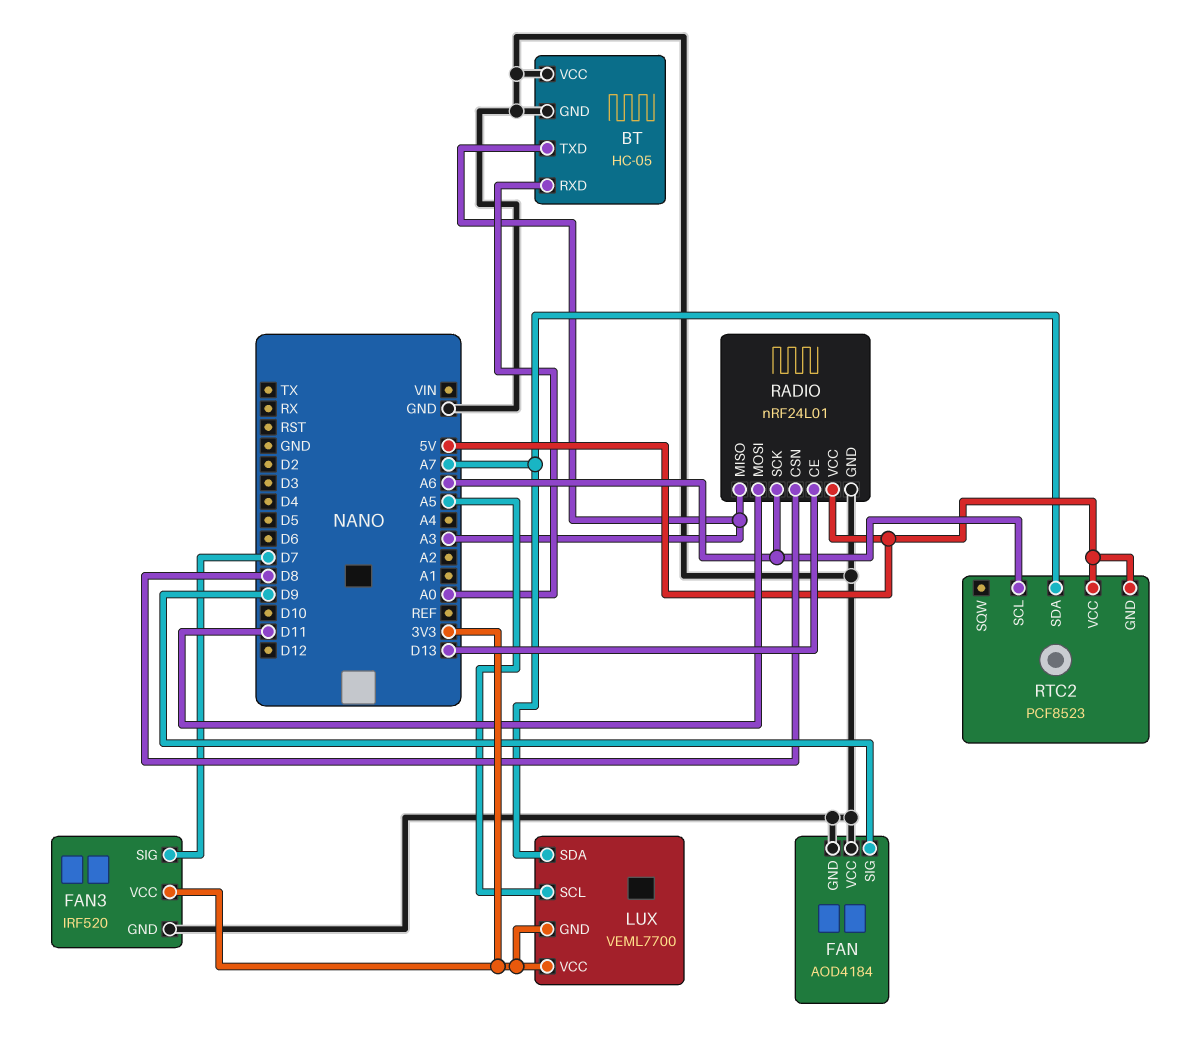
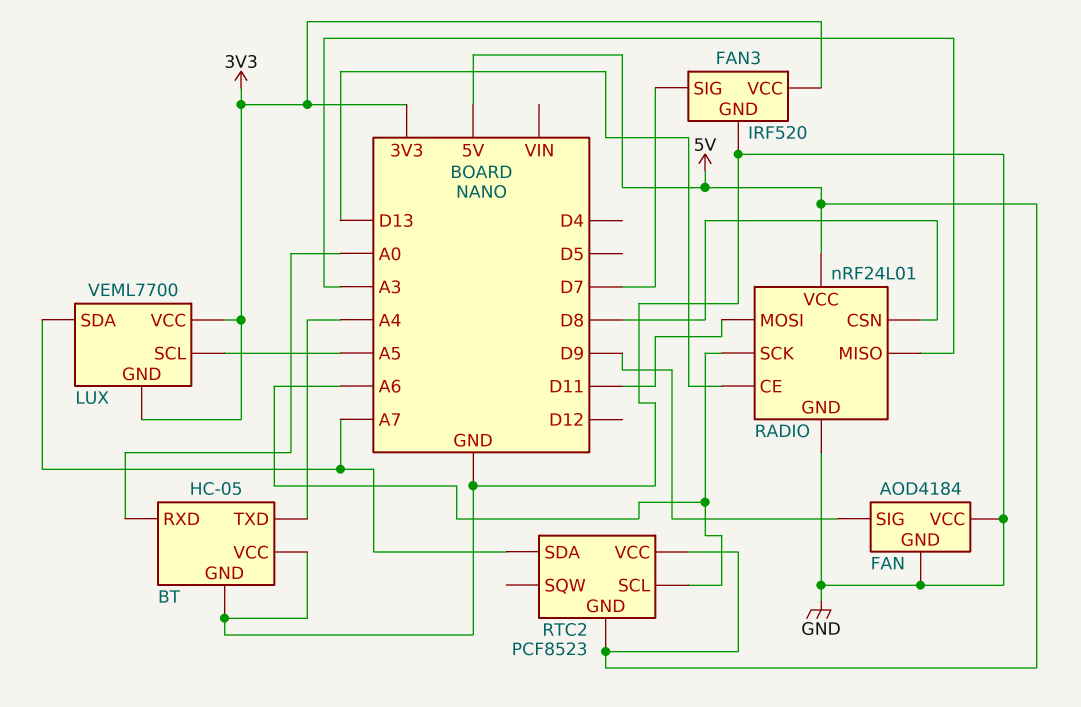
BT pin TXD: A3 -> A4

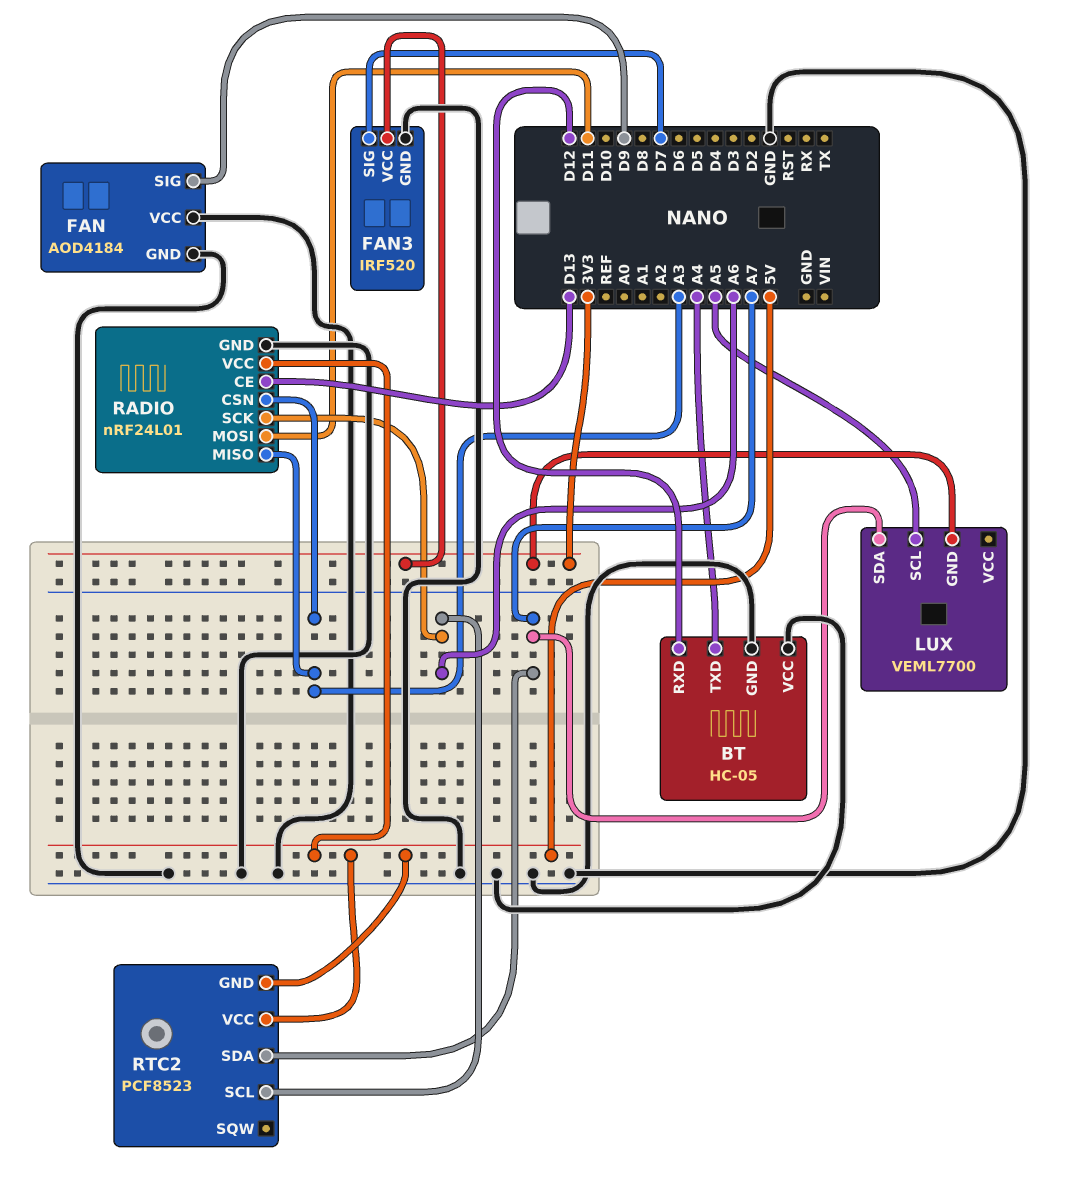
BT pin RXD: A0 -> D12
LUX pin VCC: 3V3 -> none
RADIO pin CSN: D8 -> A3

